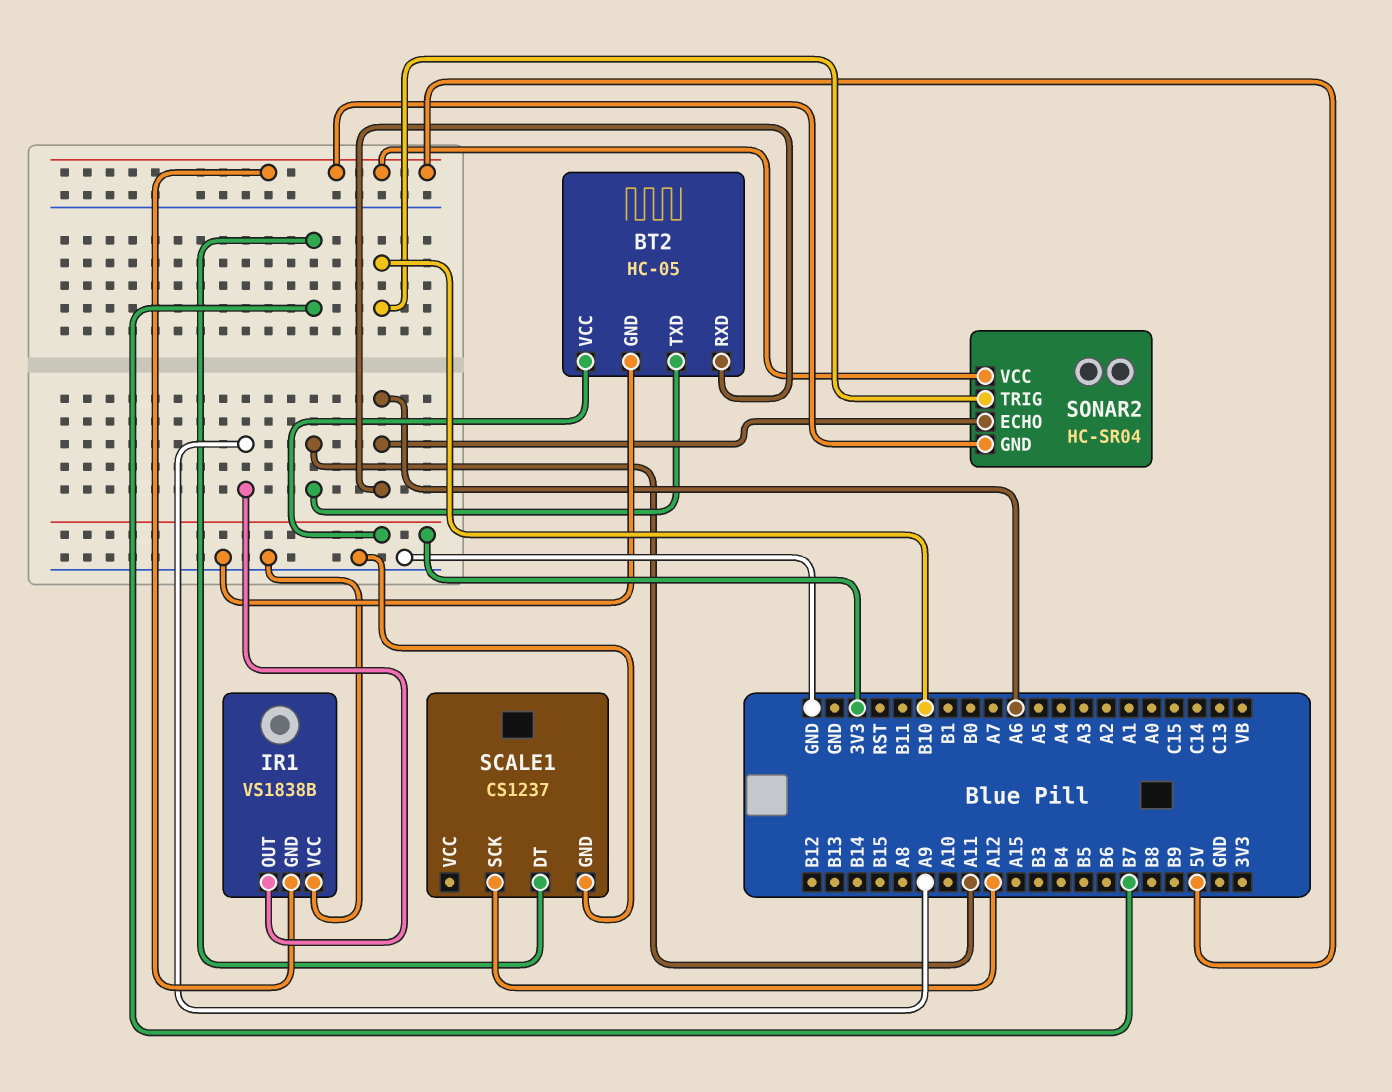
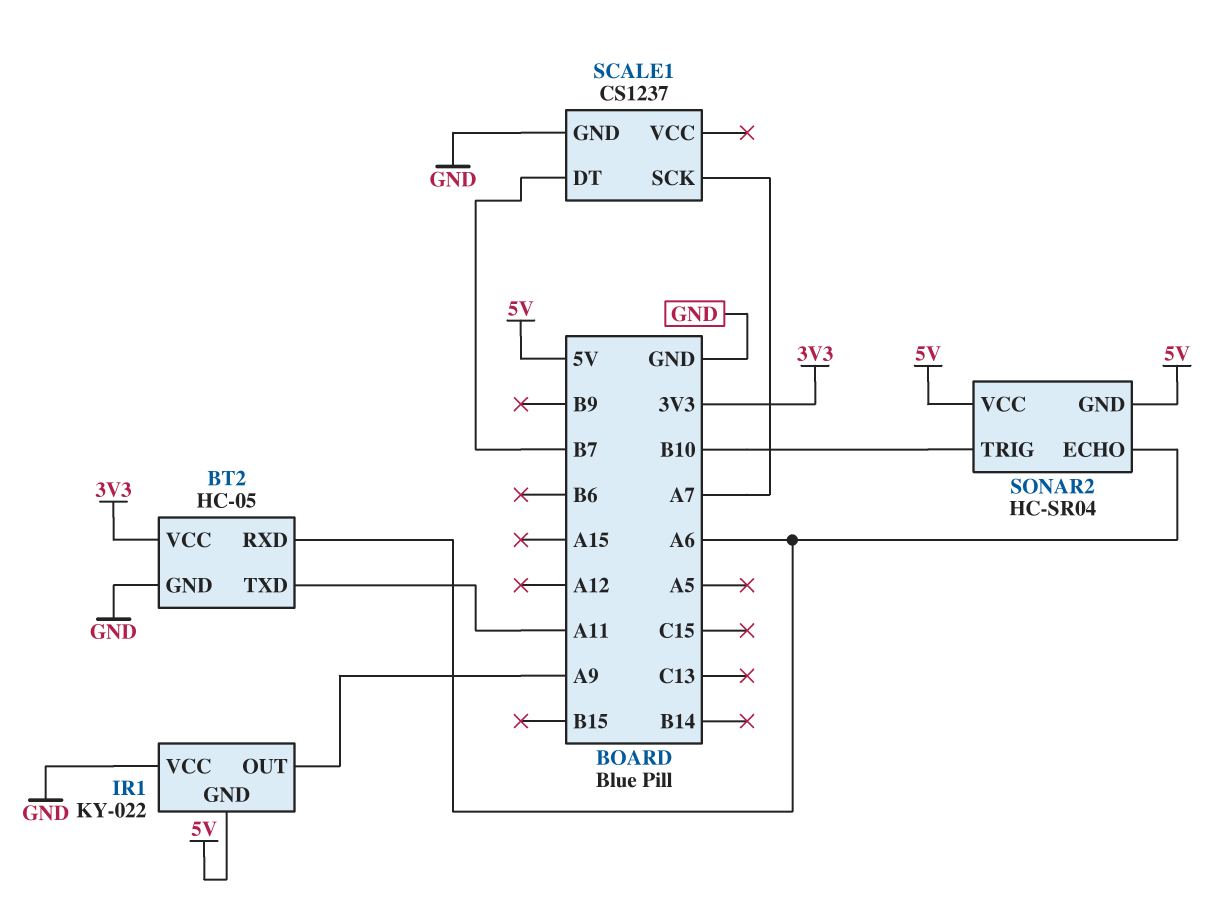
IR1: VS1838B -> KY-022
SCALE1 pin SCK: A12 -> A7

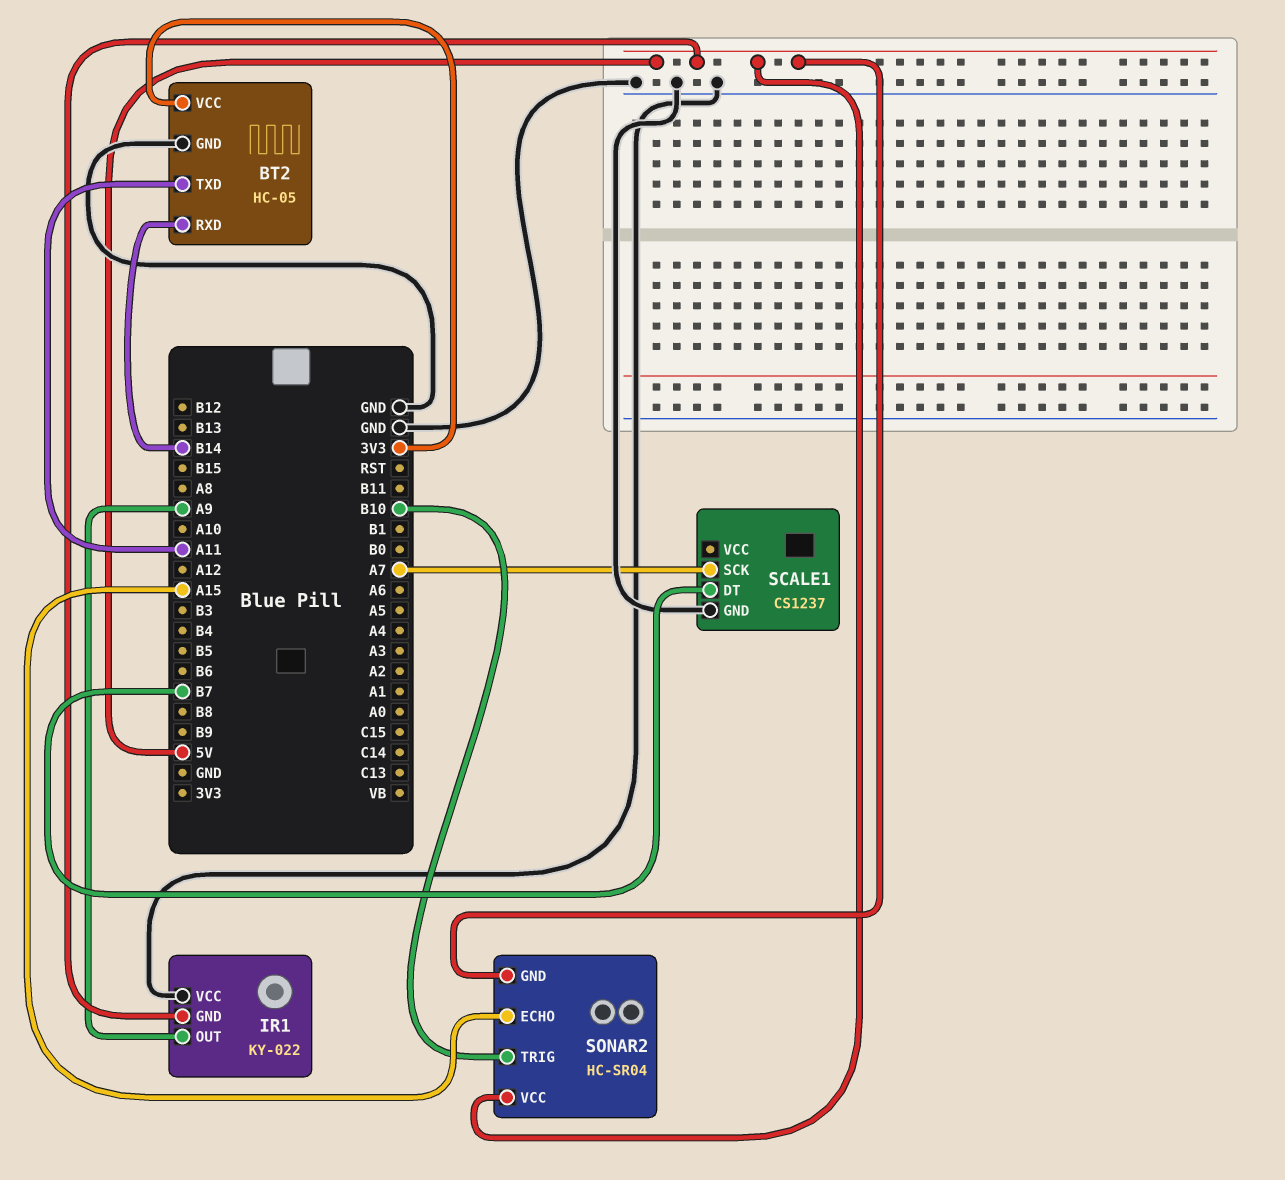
BT2 pin RXD: A6 -> B14
SONAR2 pin ECHO: A6 -> A15

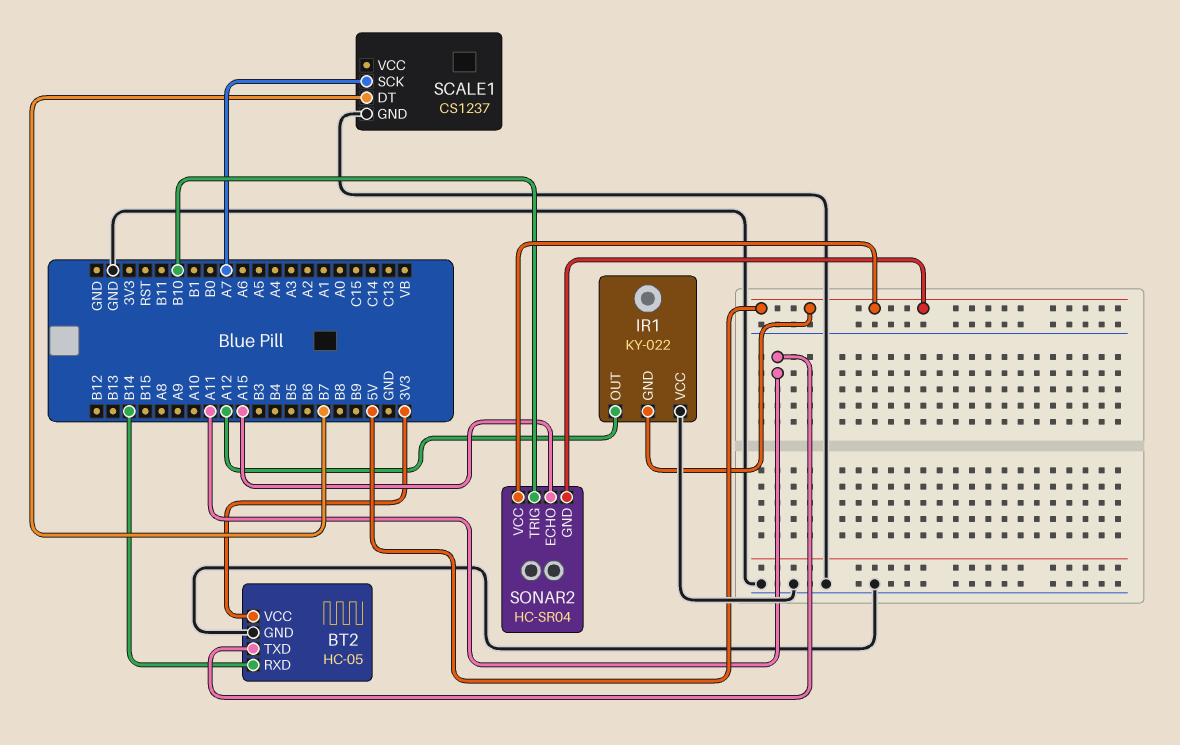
IR1 pin OUT: A9 -> A12

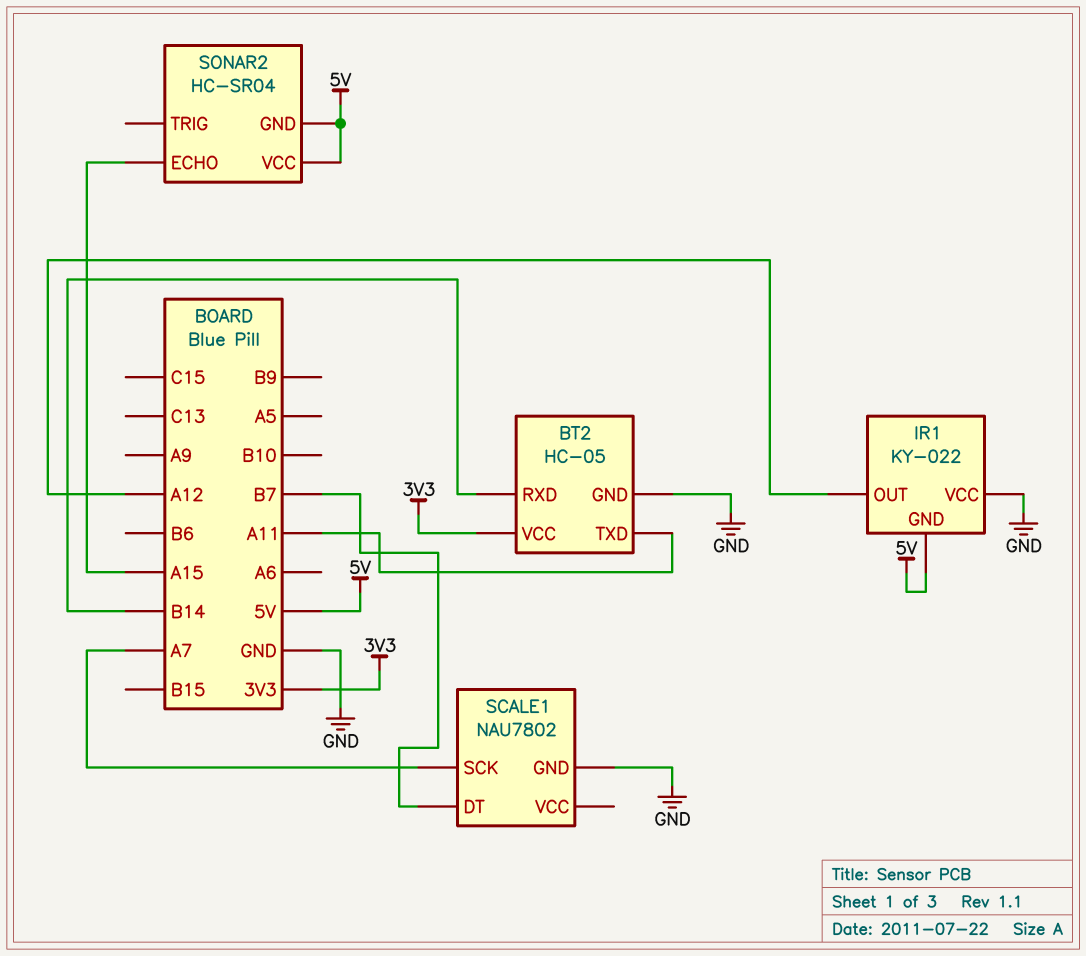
SCALE1: CS1237 -> NAU7802
SONAR2 pin TRIG: B10 -> none

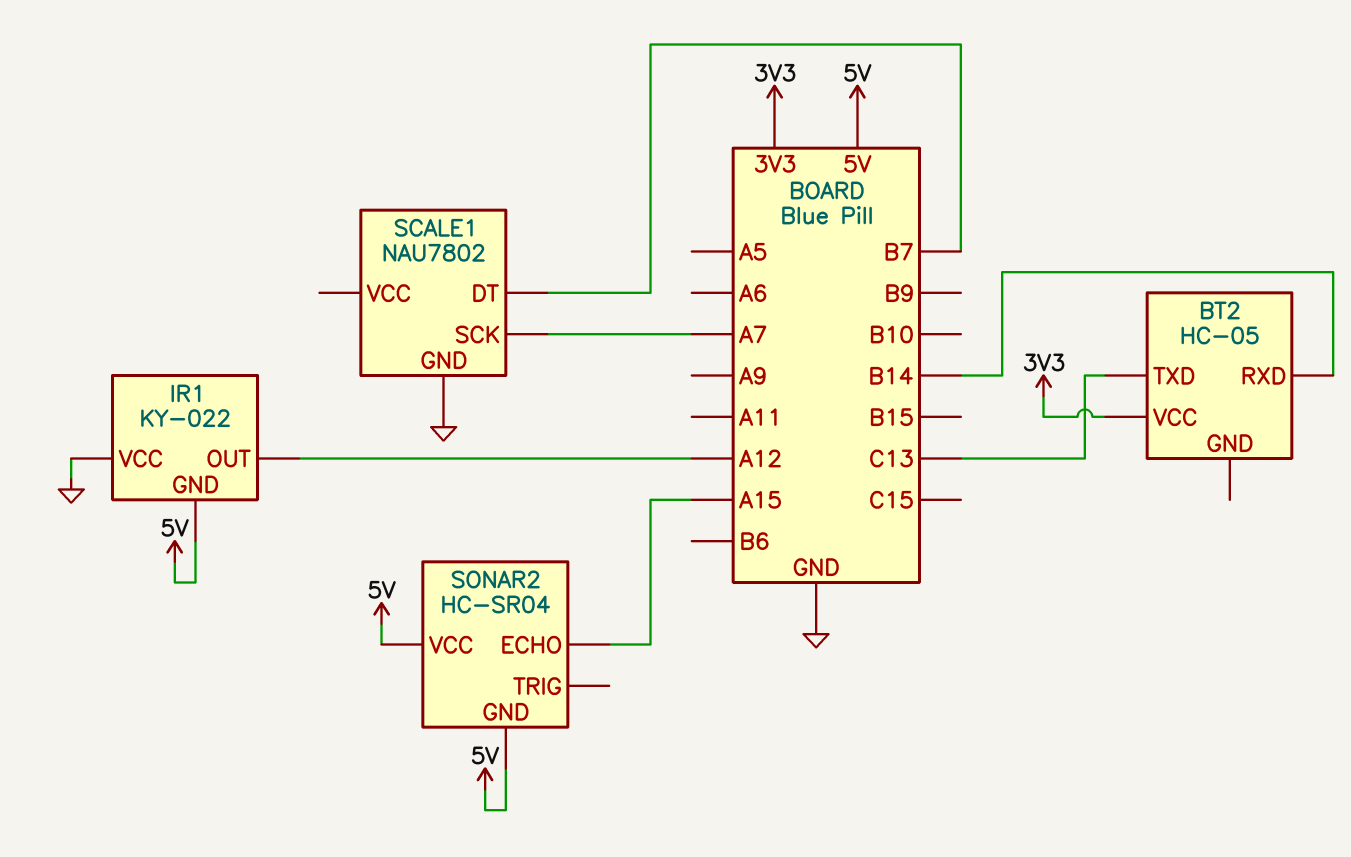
BT2 pin GND: GND -> none
BT2 pin TXD: A11 -> C13

